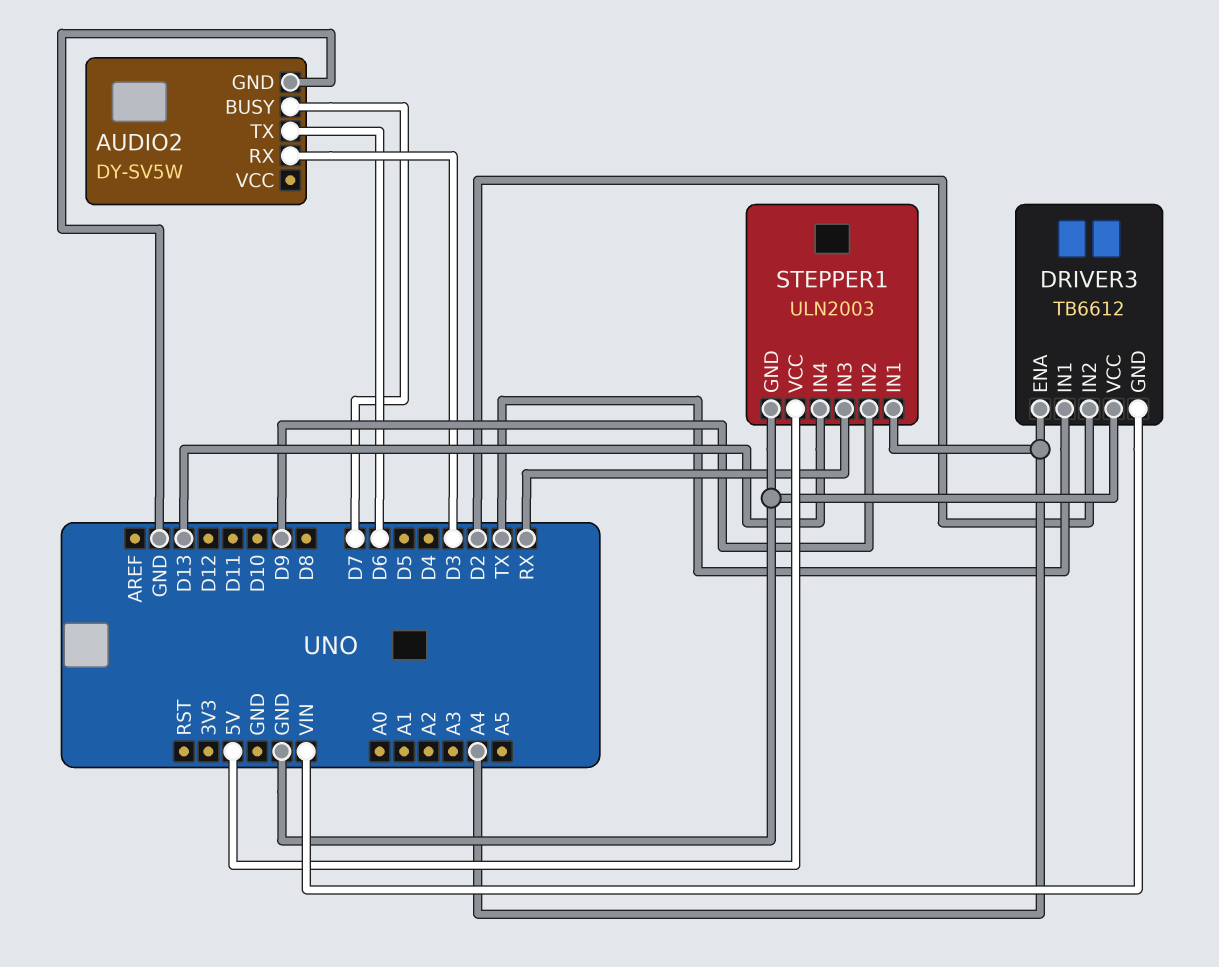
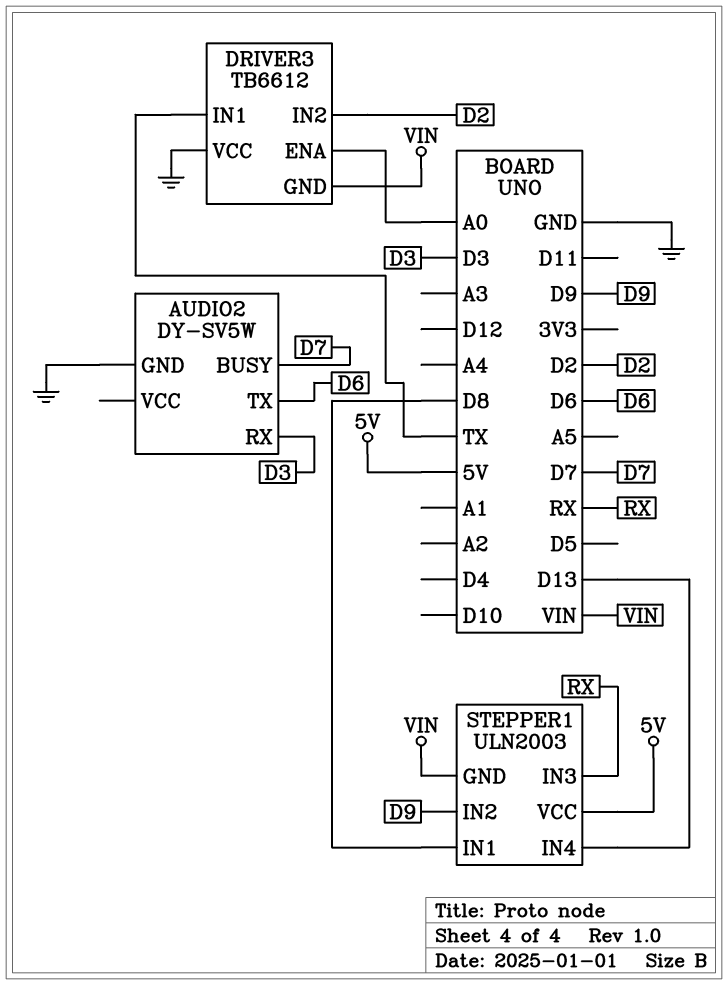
DRIVER3 pin ENA: A4 -> A0
STEPPER1 pin GND: GND -> VIN
STEPPER1 pin IN1: A4 -> D8

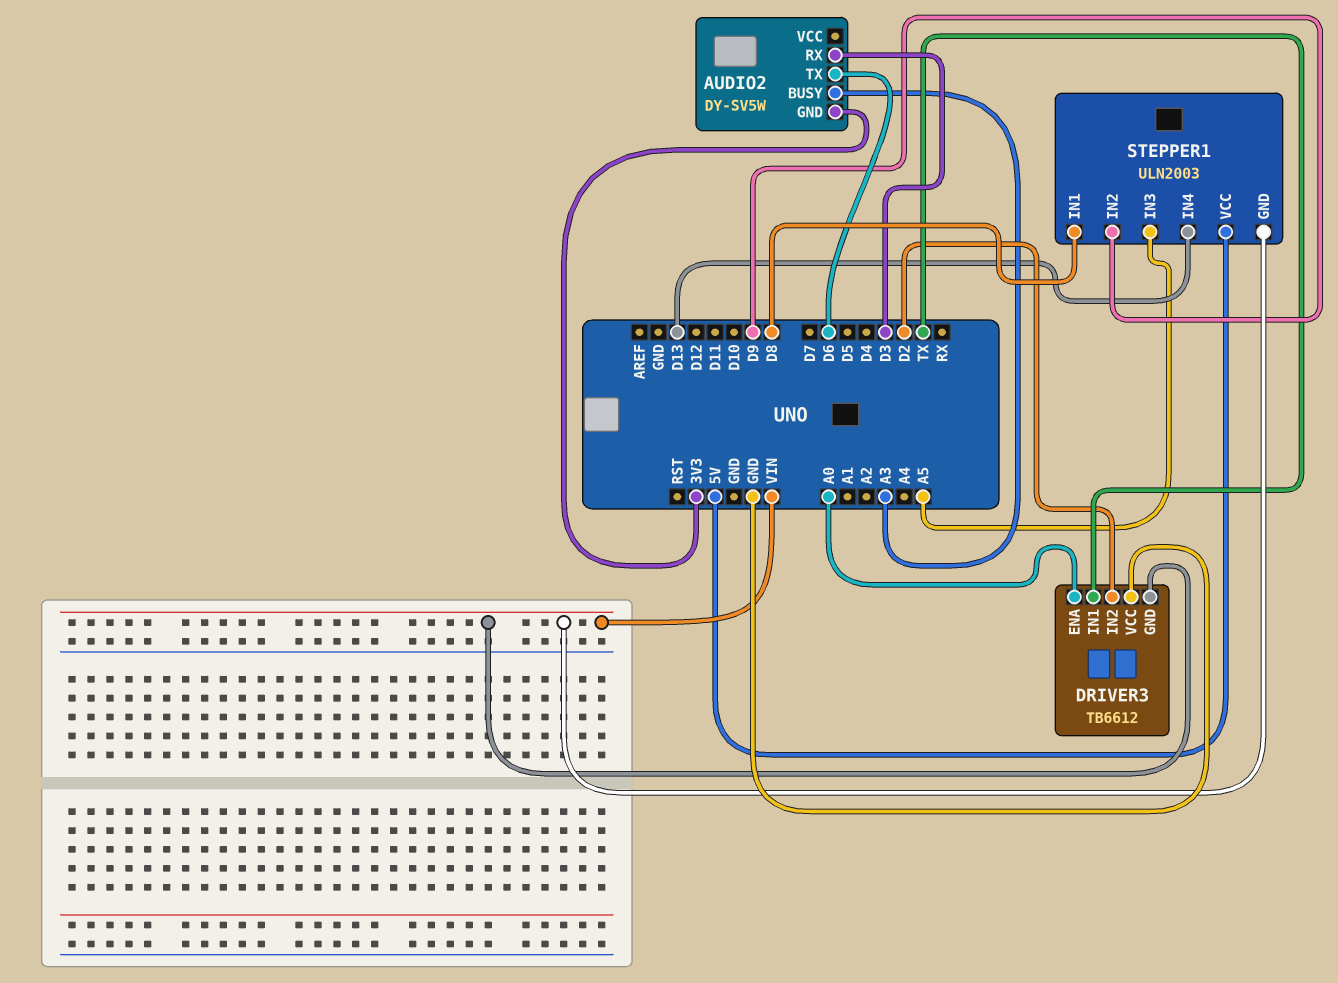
AUDIO2 pin BUSY: D7 -> A3
AUDIO2 pin GND: GND -> 3V3
STEPPER1 pin IN3: RX -> A5

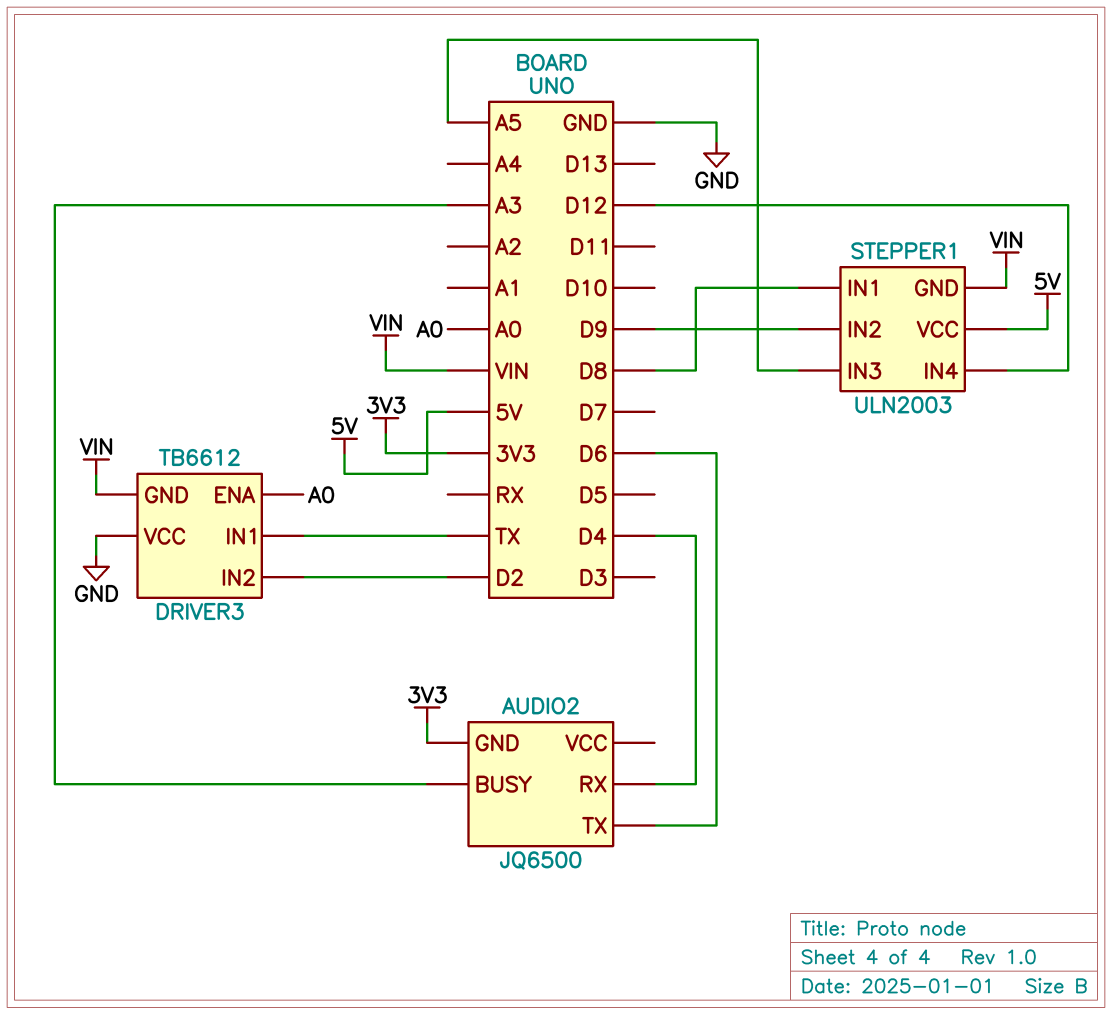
AUDIO2: DY-SV5W -> JQ6500
AUDIO2 pin RX: D3 -> D4
STEPPER1 pin IN4: D13 -> D12

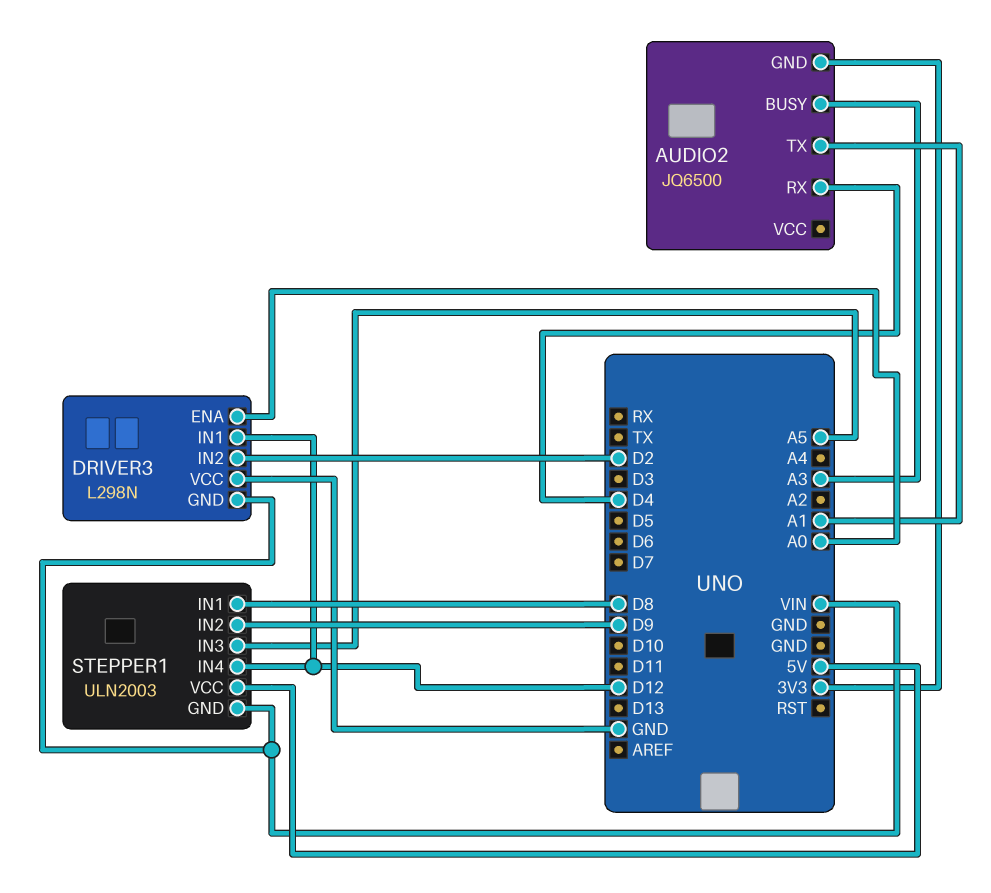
AUDIO2 pin TX: D6 -> A1
DRIVER3: TB6612 -> L298N
DRIVER3 pin IN1: TX -> D12

